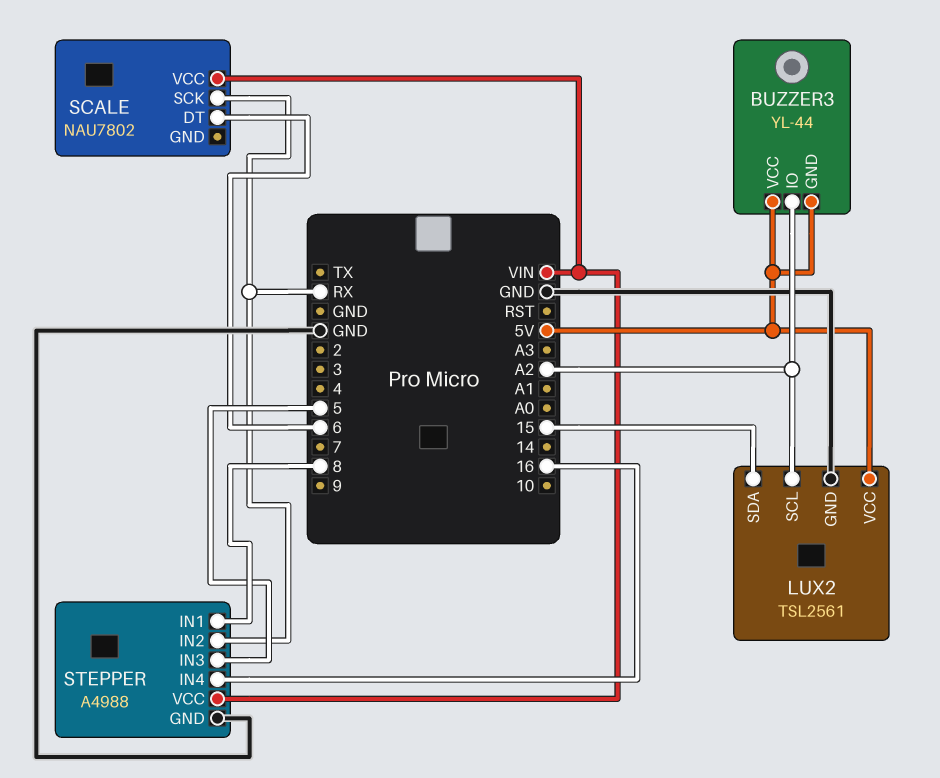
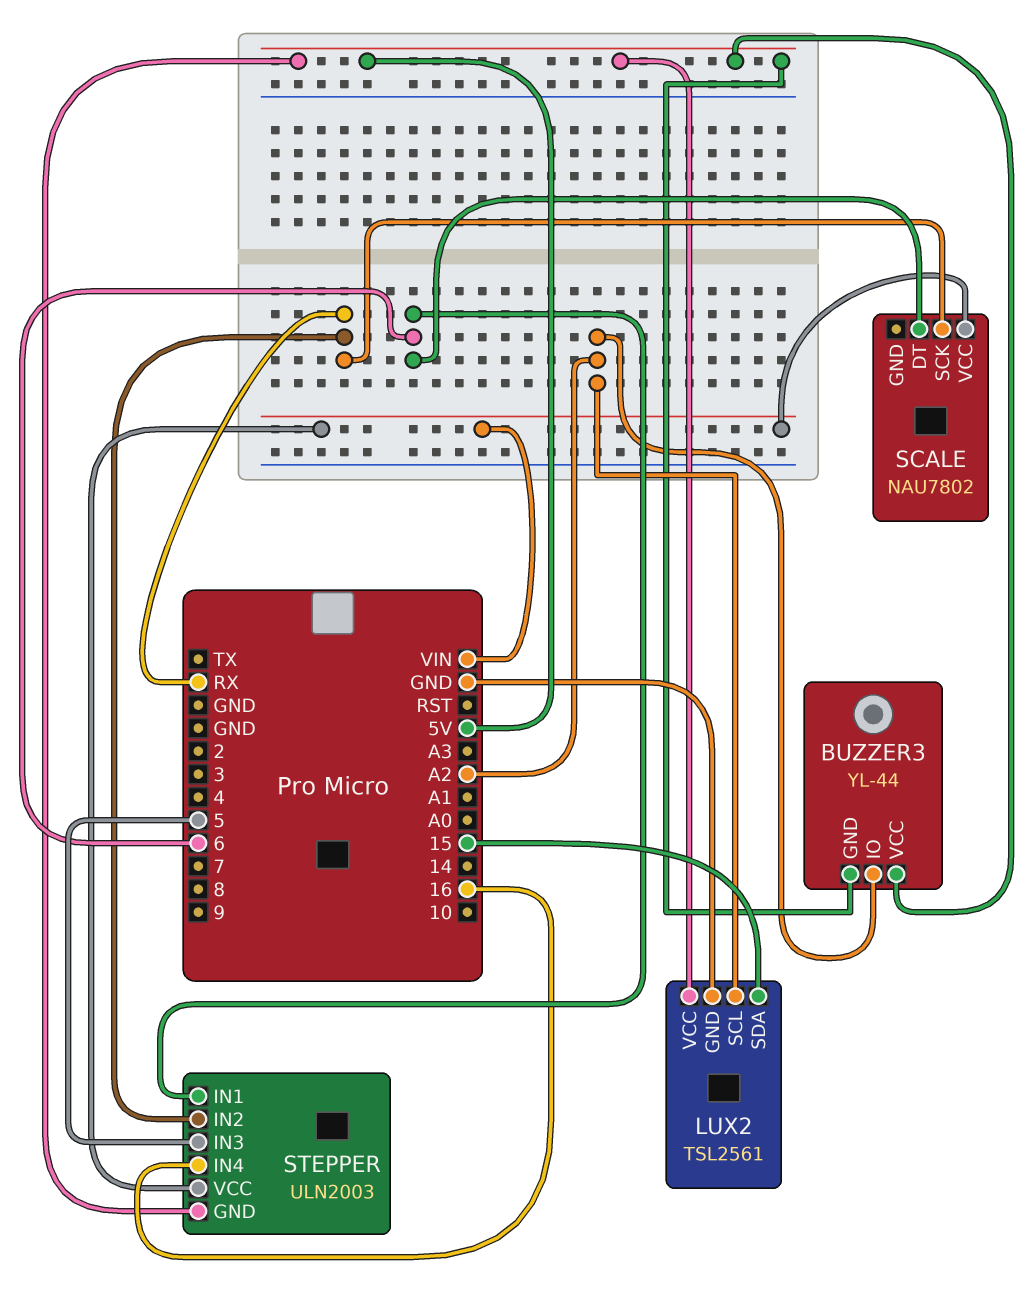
STEPPER: A4988 -> ULN2003
STEPPER pin GND: GND -> 5V
STEPPER pin IN1: 8 -> 6

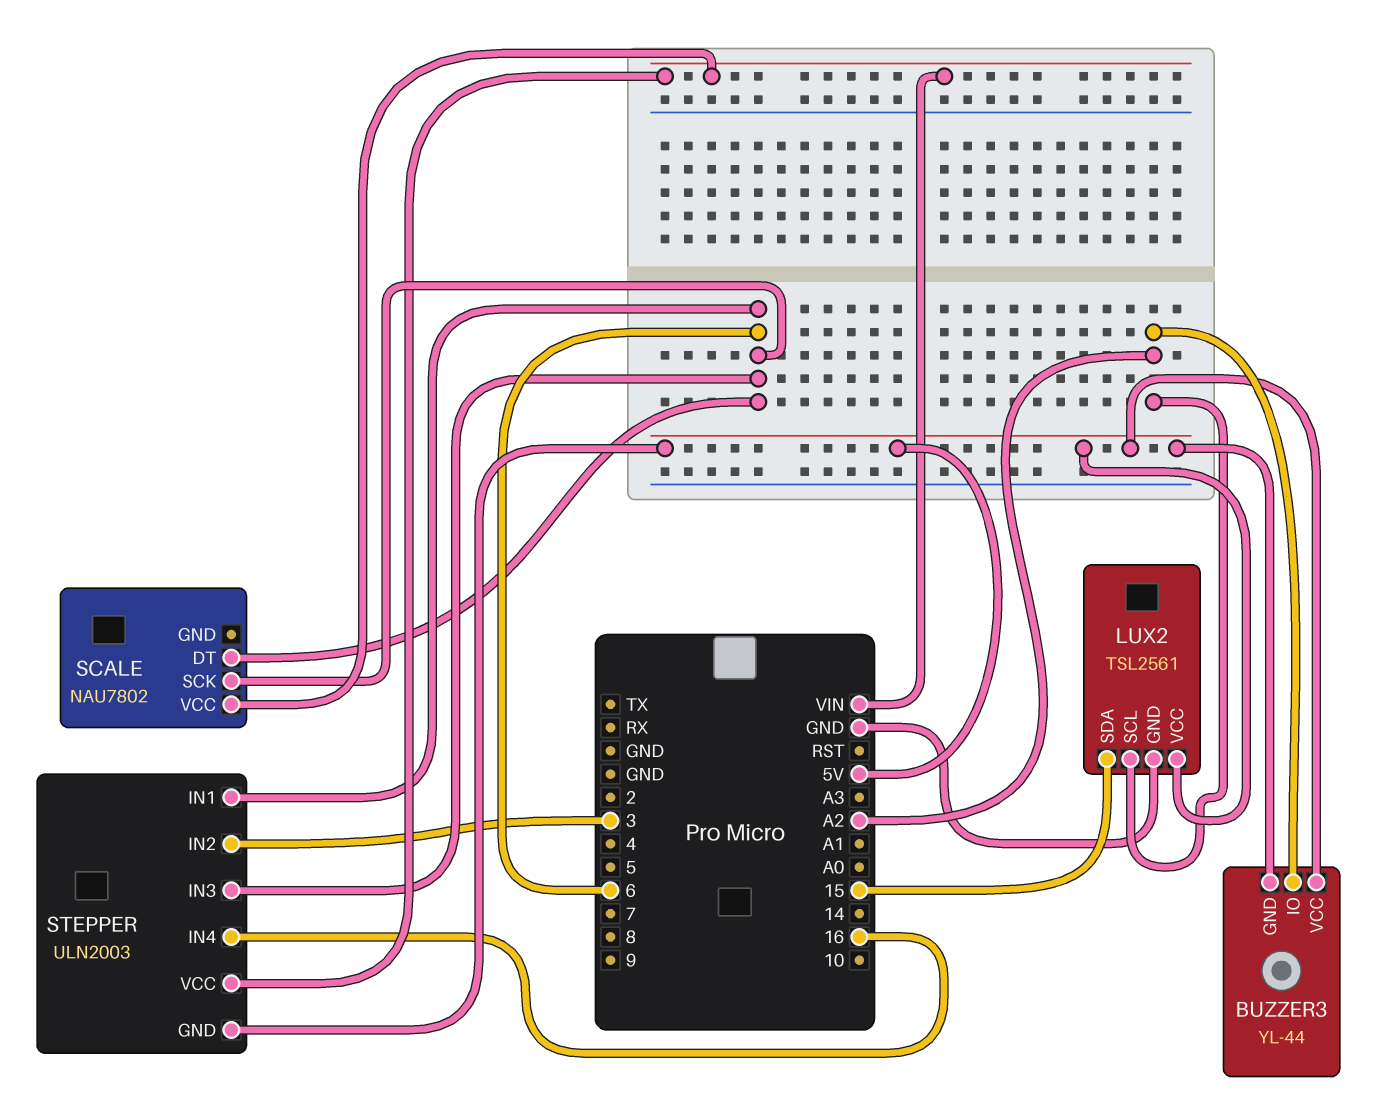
SCALE pin SCK: RX -> 6
STEPPER pin IN2: RX -> 3
STEPPER pin IN3: 5 -> 6

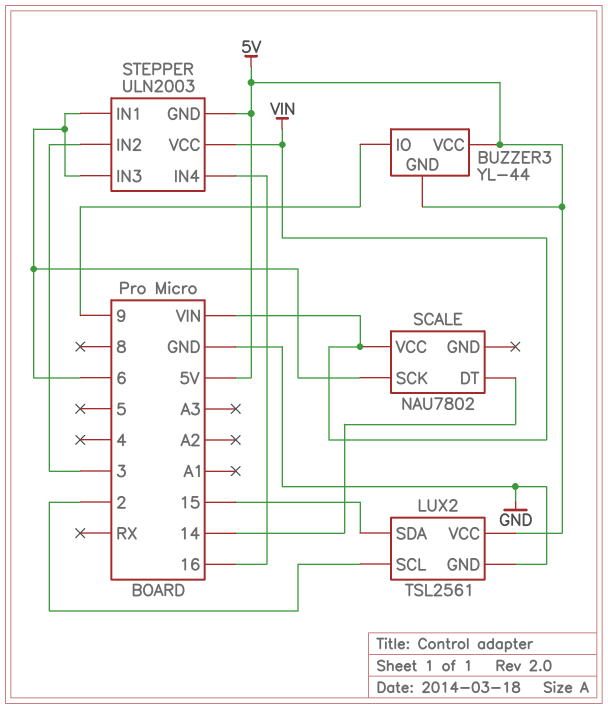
BUZZER3 pin IO: A2 -> 9
LUX2 pin SCL: A2 -> 2
SCALE pin DT: 6 -> 14

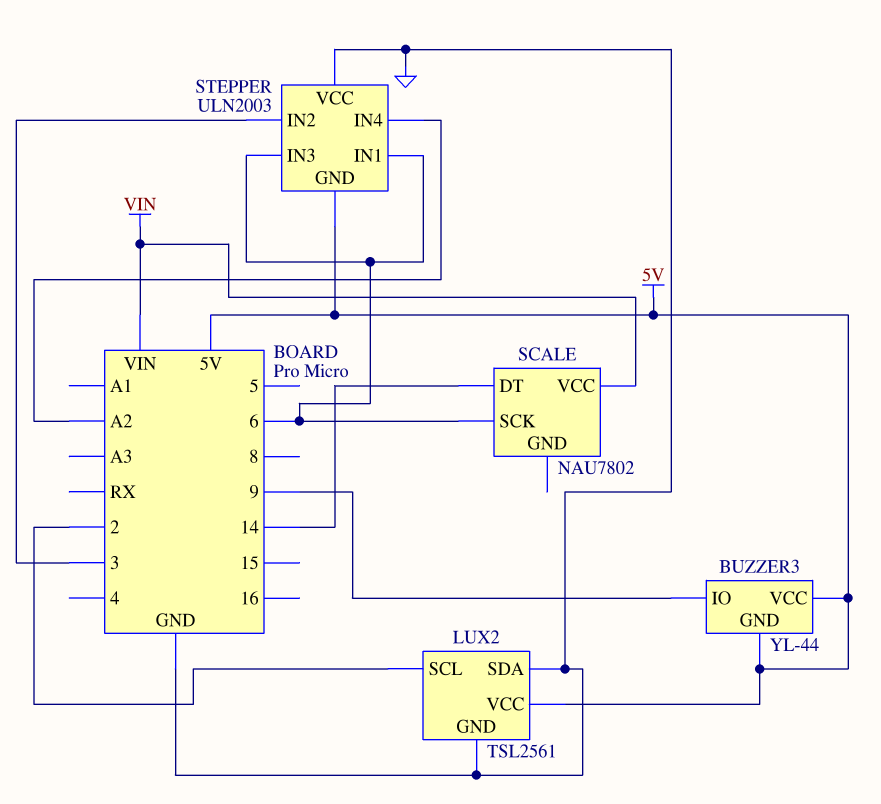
LUX2 pin SDA: 15 -> GND
STEPPER pin IN4: 16 -> A2
STEPPER pin VCC: VIN -> GND

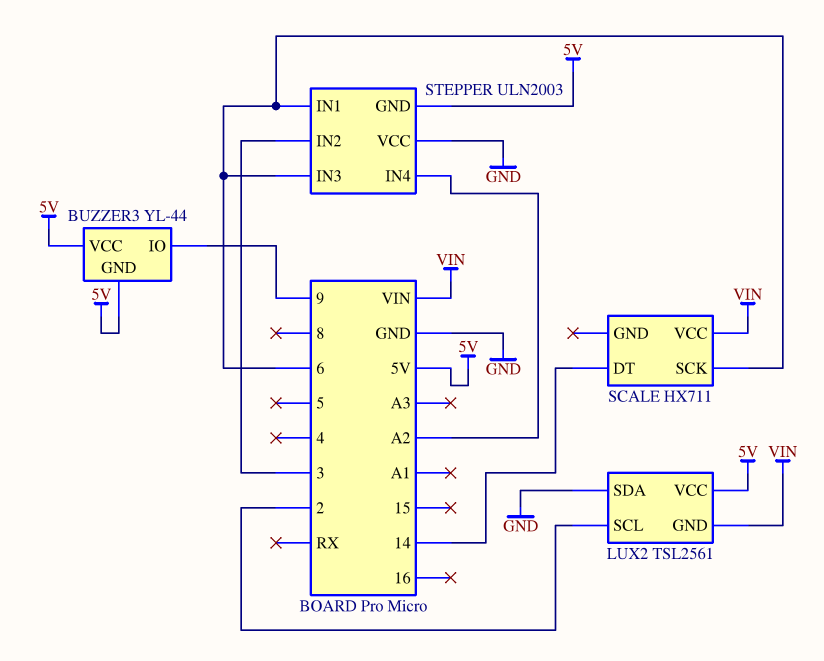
LUX2 pin GND: GND -> VIN
SCALE: NAU7802 -> HX711

